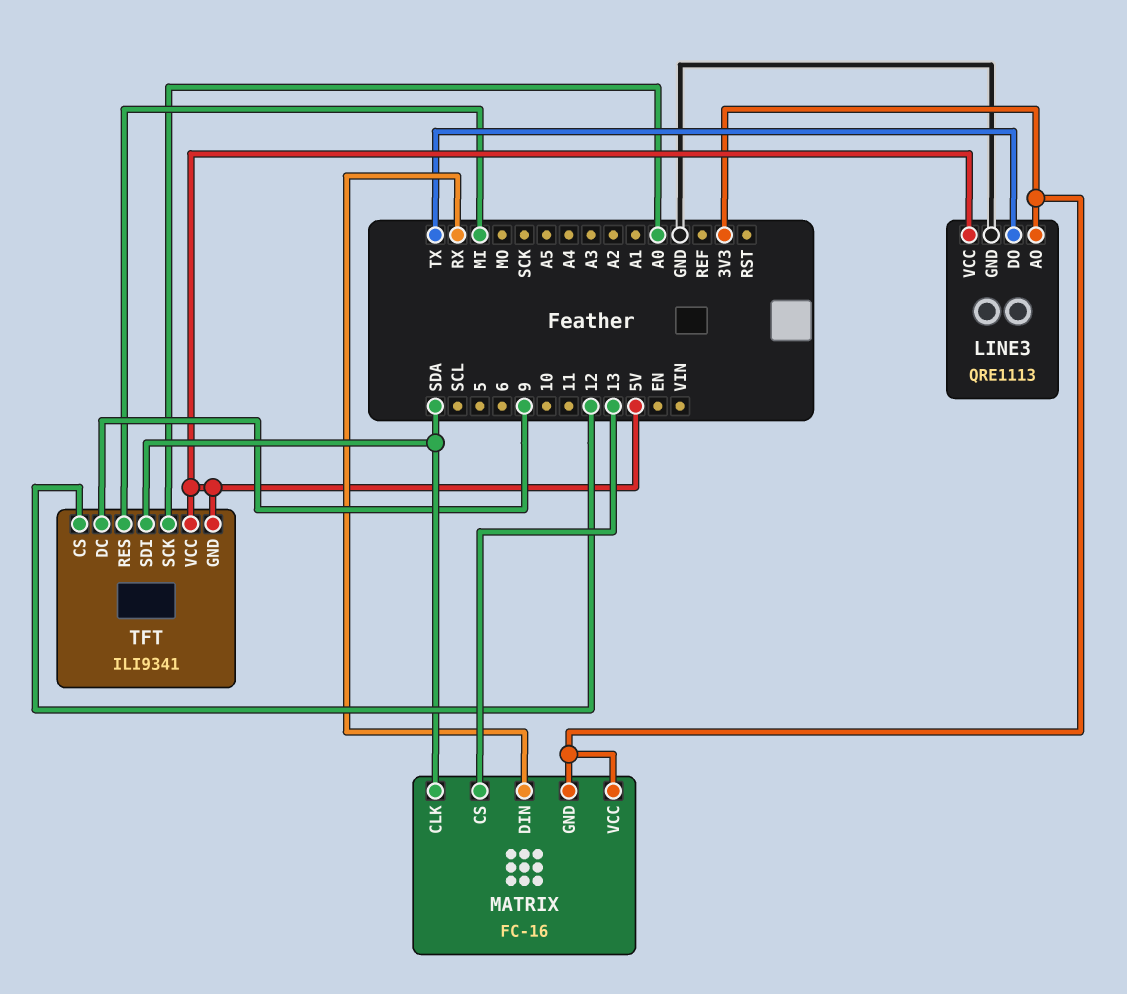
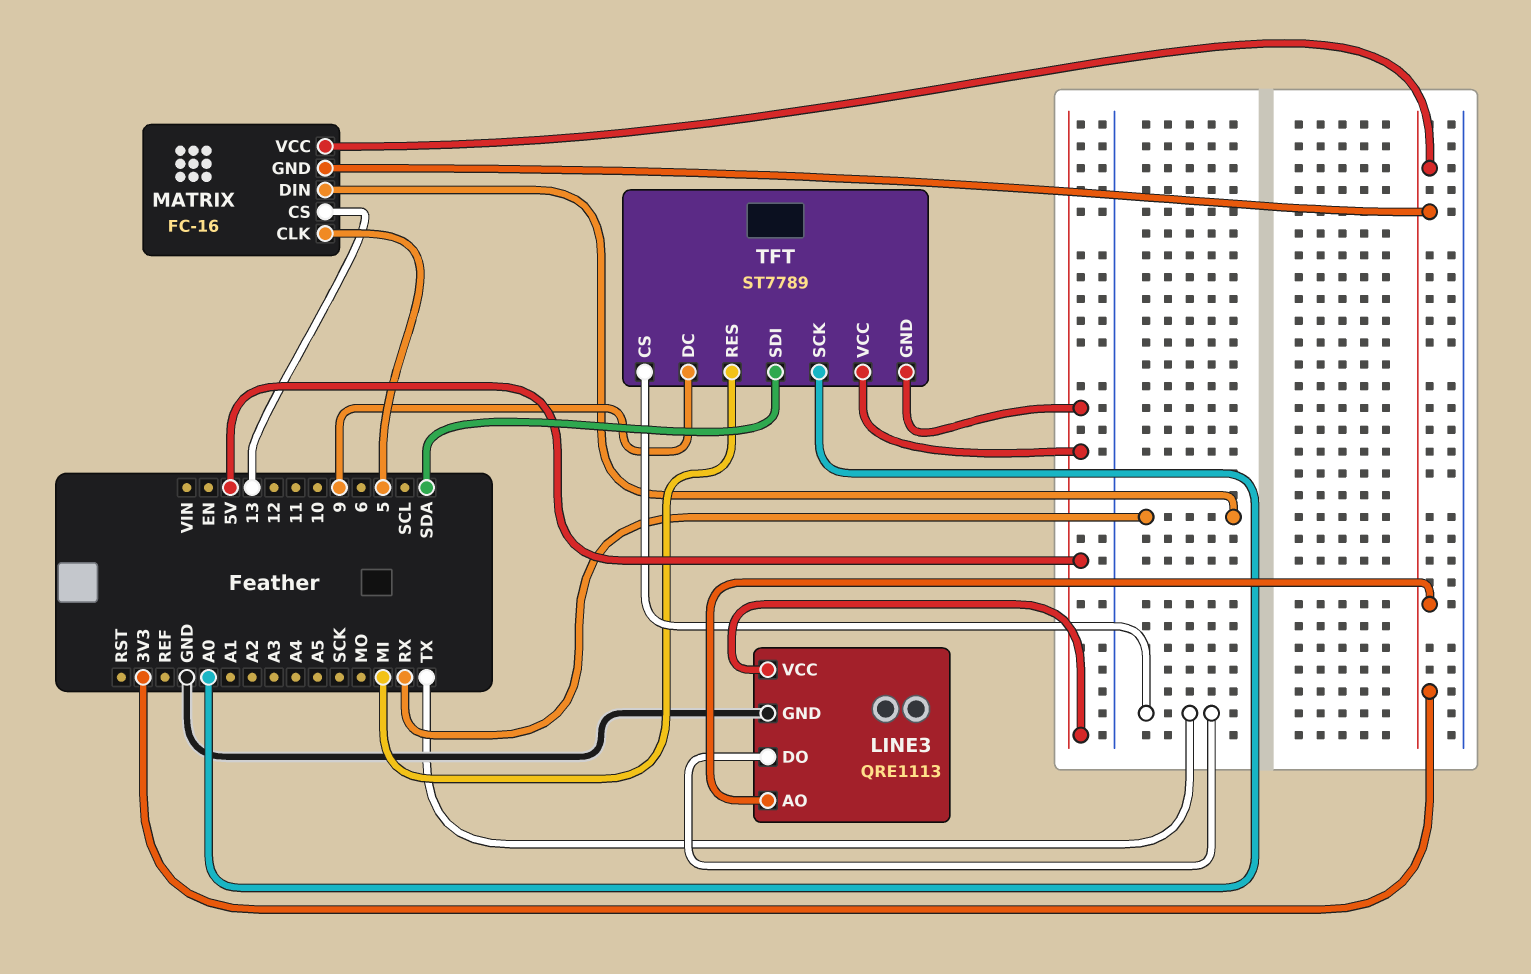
MATRIX pin CLK: SDA -> 5
TFT: ILI9341 -> ST7789
TFT pin CS: 12 -> TX

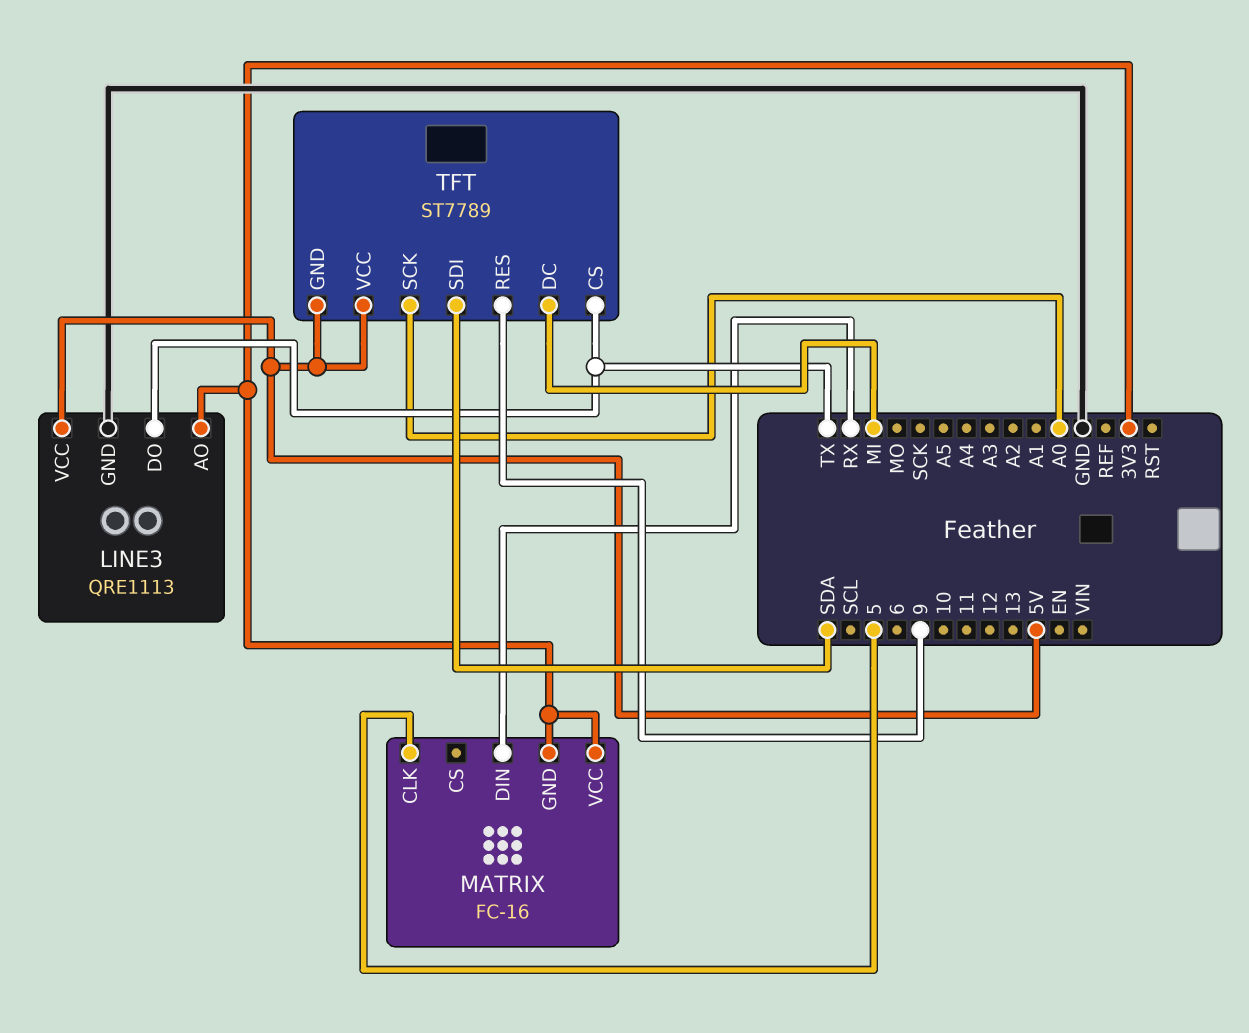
MATRIX pin CS: 13 -> none
TFT pin DC: 9 -> MI
TFT pin RES: MI -> 9

